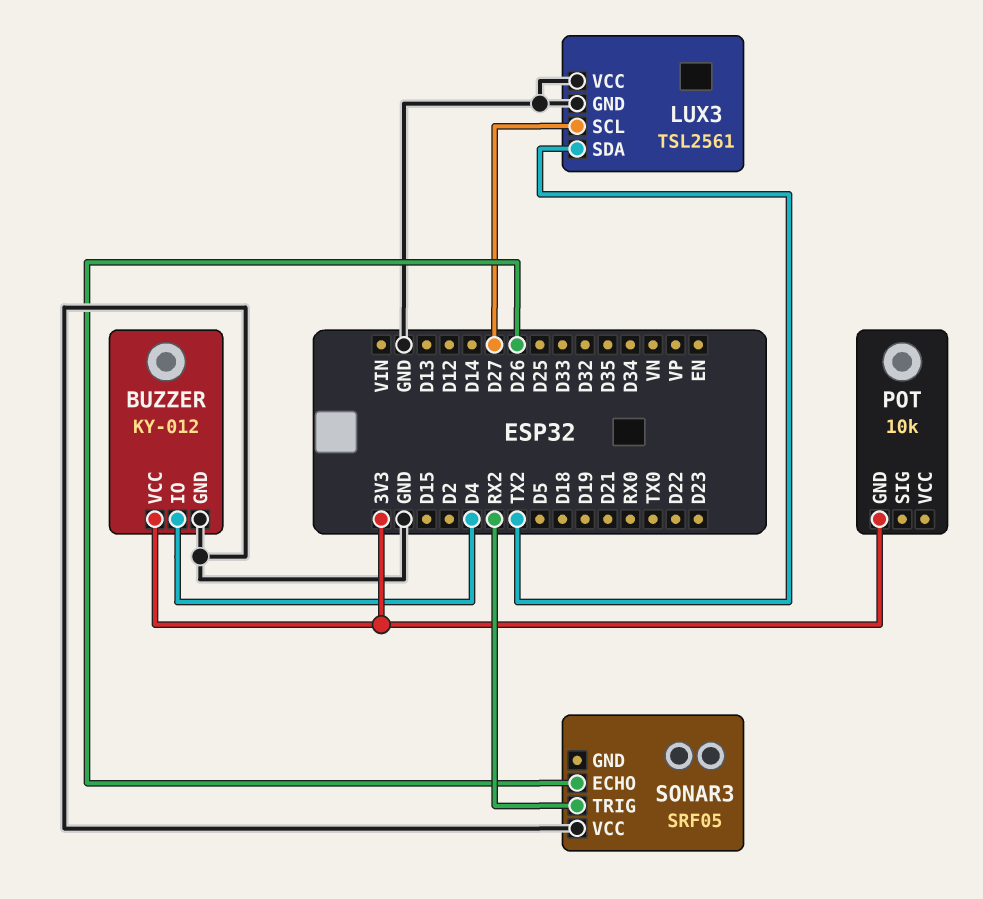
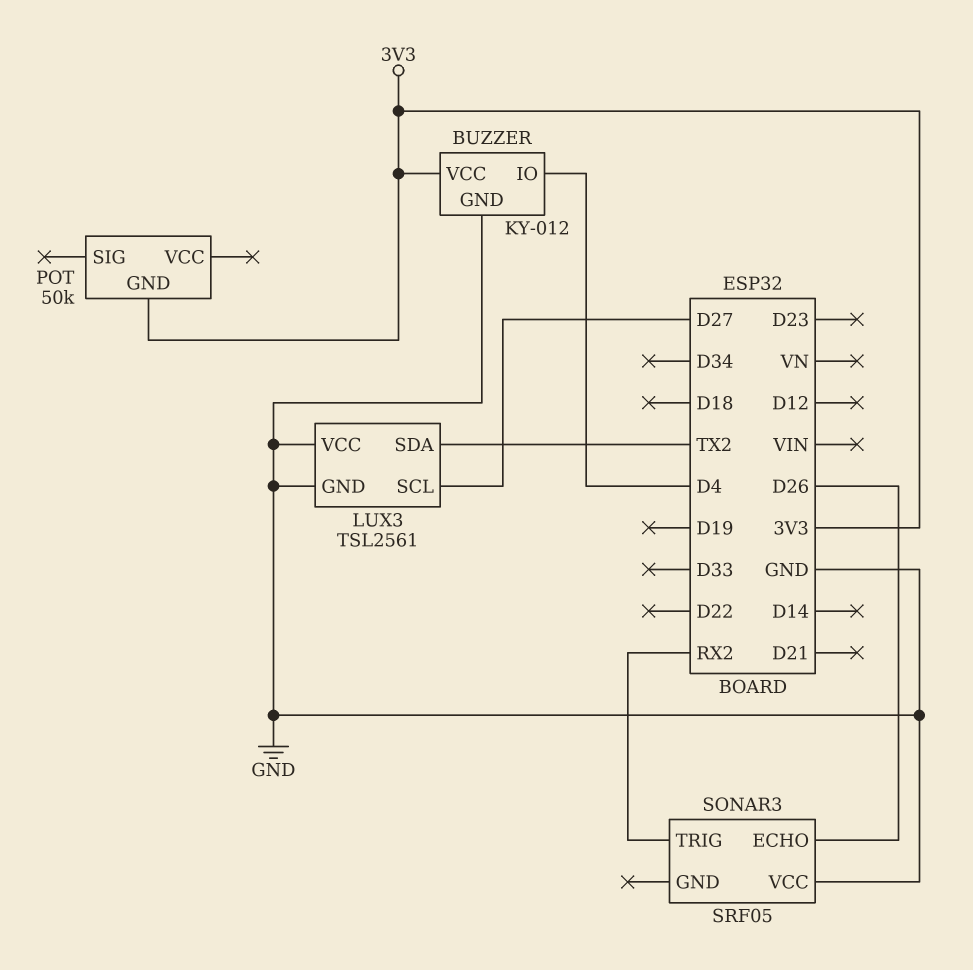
POT: 10k -> 50k

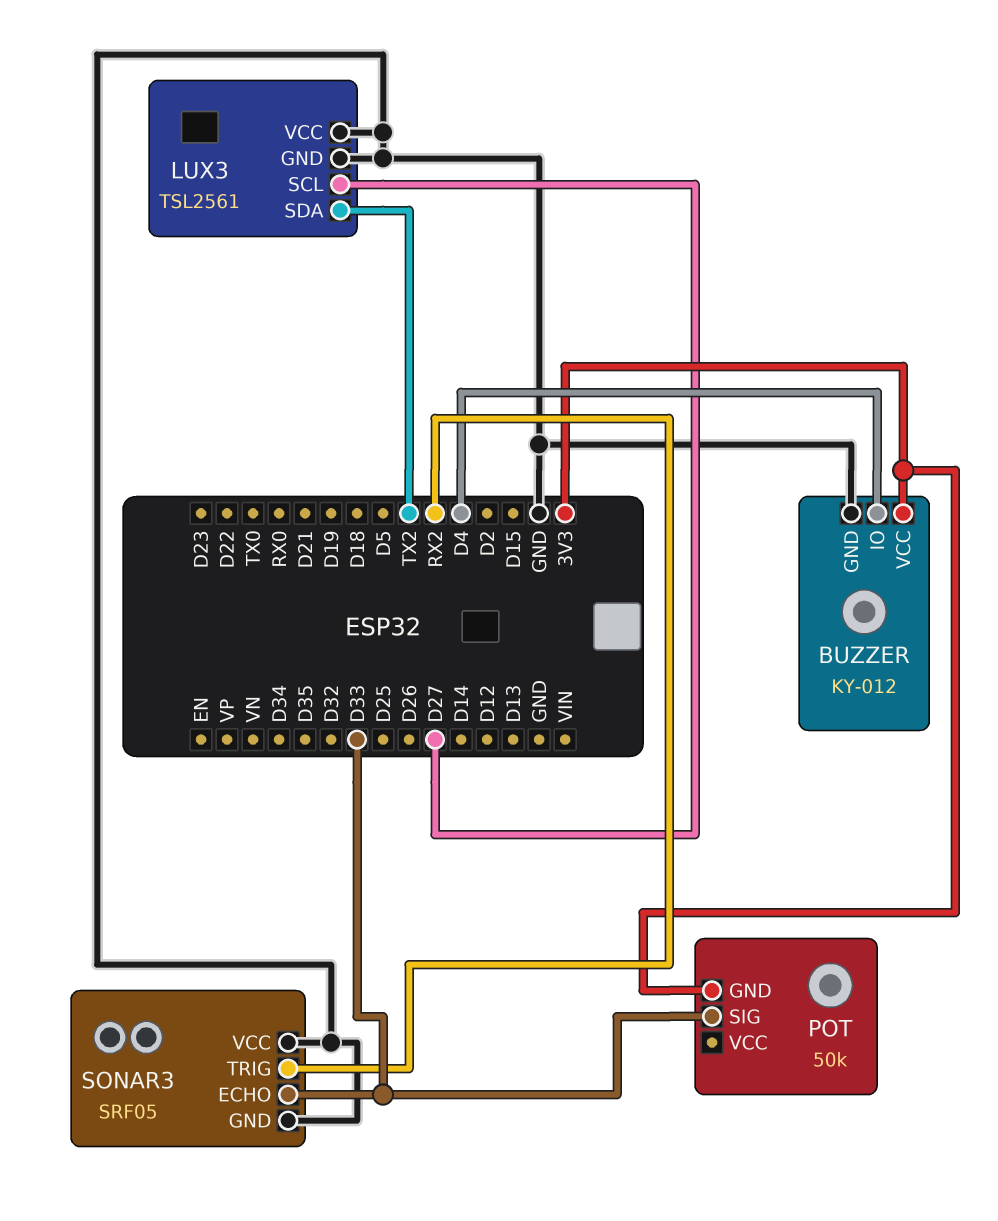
POT pin SIG: none -> D33
SONAR3 pin ECHO: D26 -> D33
SONAR3 pin GND: none -> GND

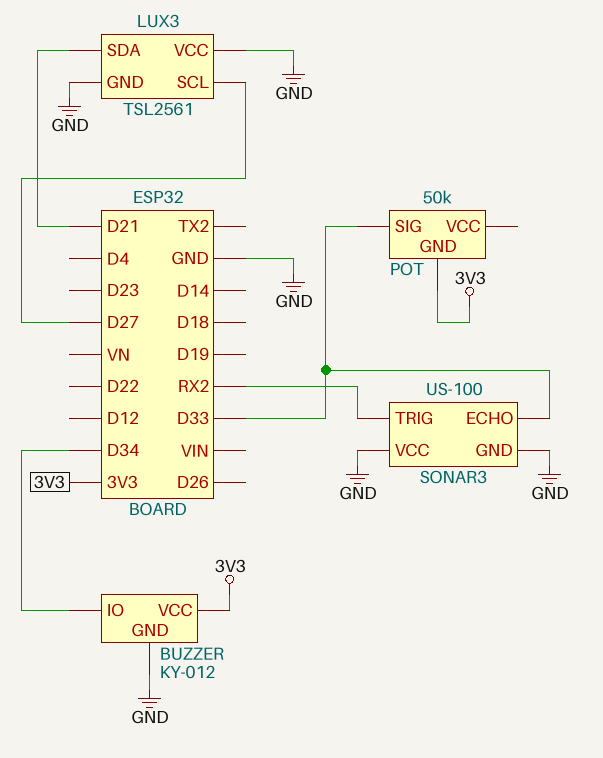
BUZZER pin IO: D4 -> D34
LUX3 pin SDA: TX2 -> D21
SONAR3: SRF05 -> US-100

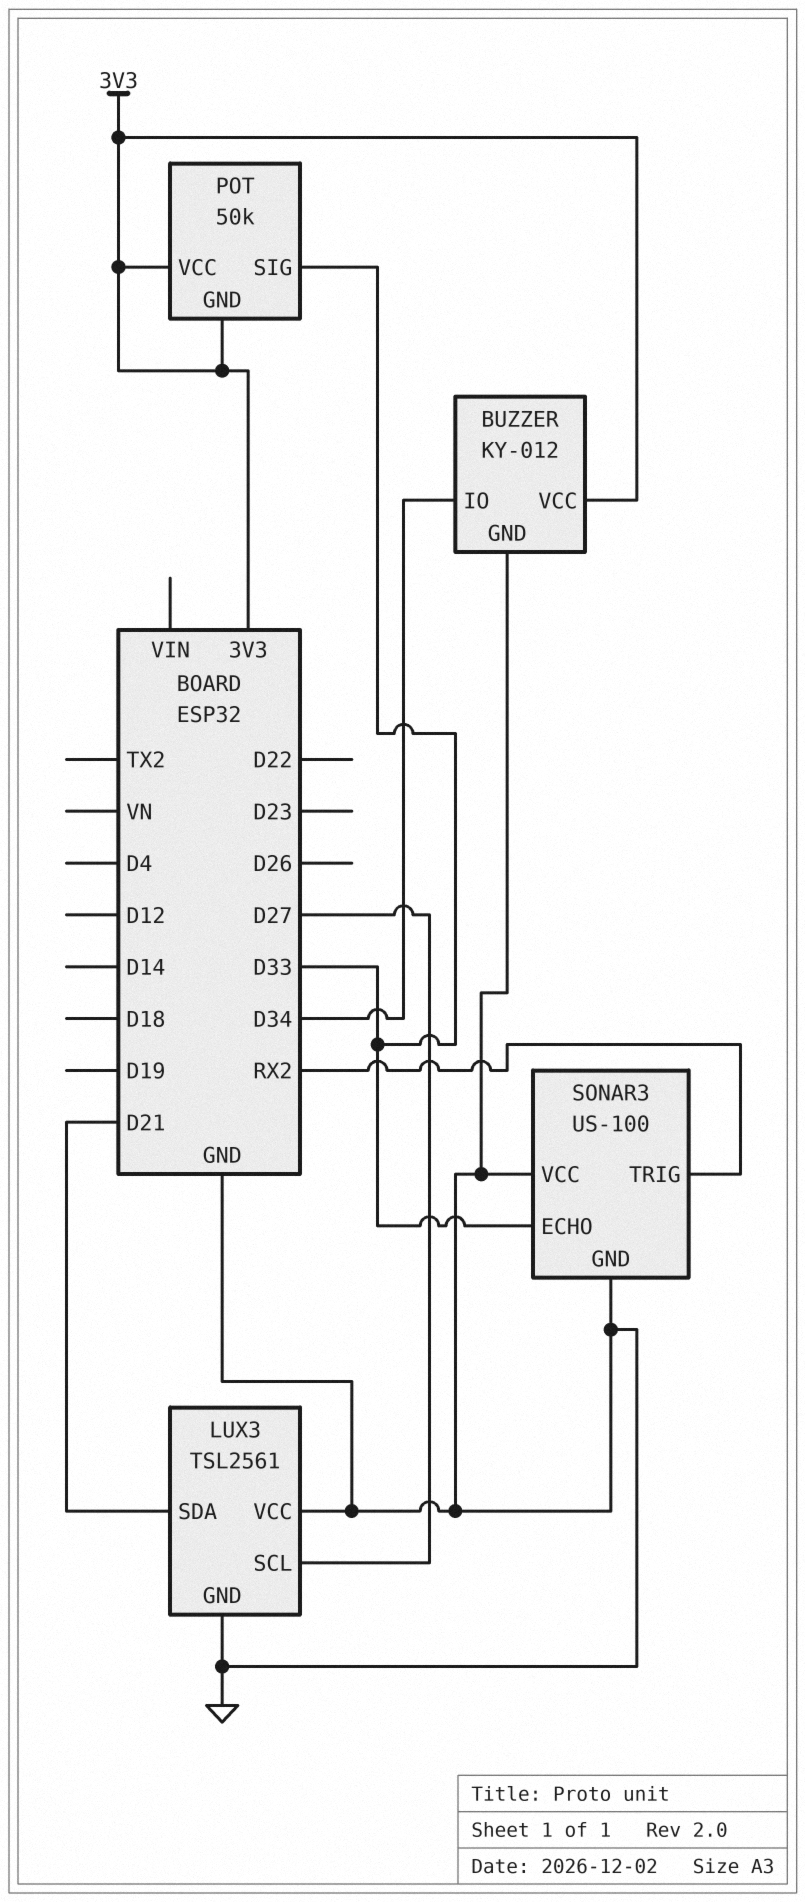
POT pin VCC: none -> 3V3

